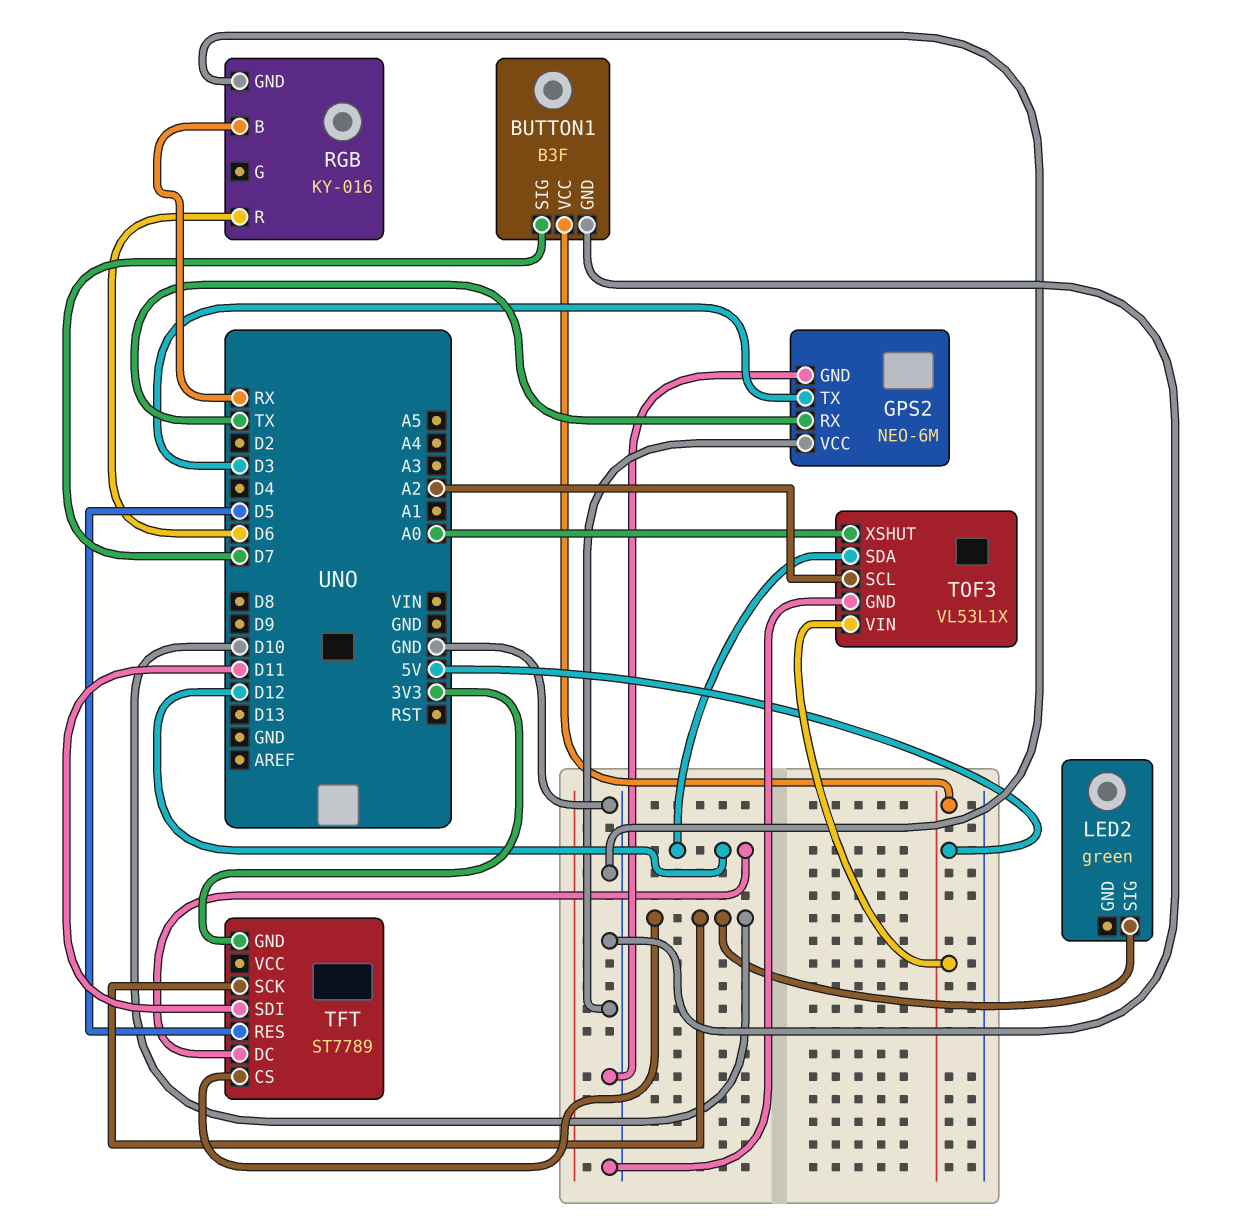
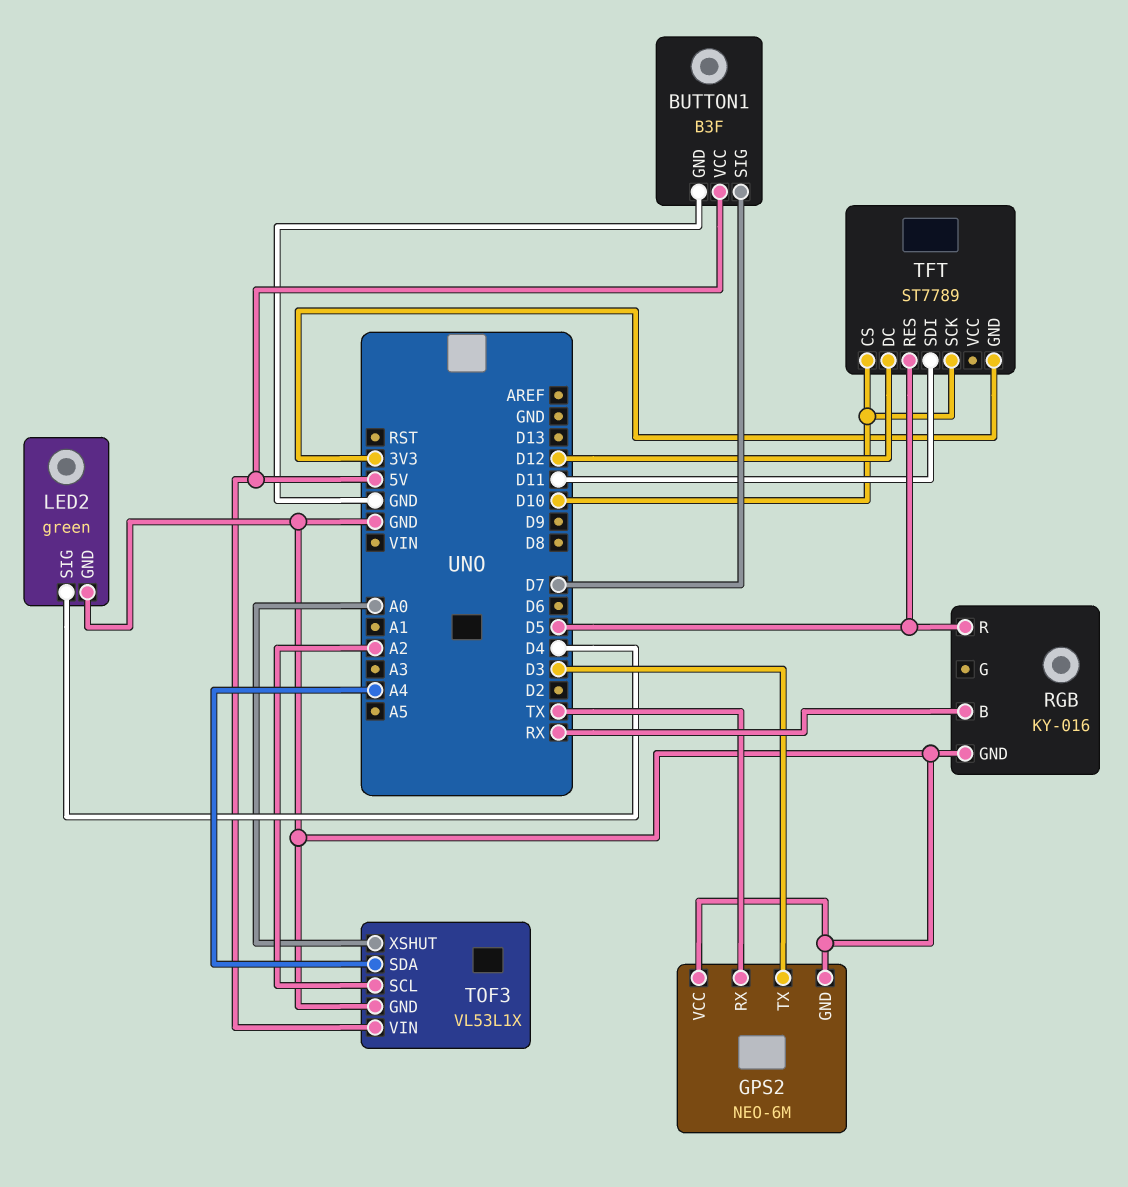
LED2 pin GND: none -> GND
LED2 pin SIG: D10 -> D4
RGB pin R: D6 -> D5
TOF3 pin SDA: D12 -> A4

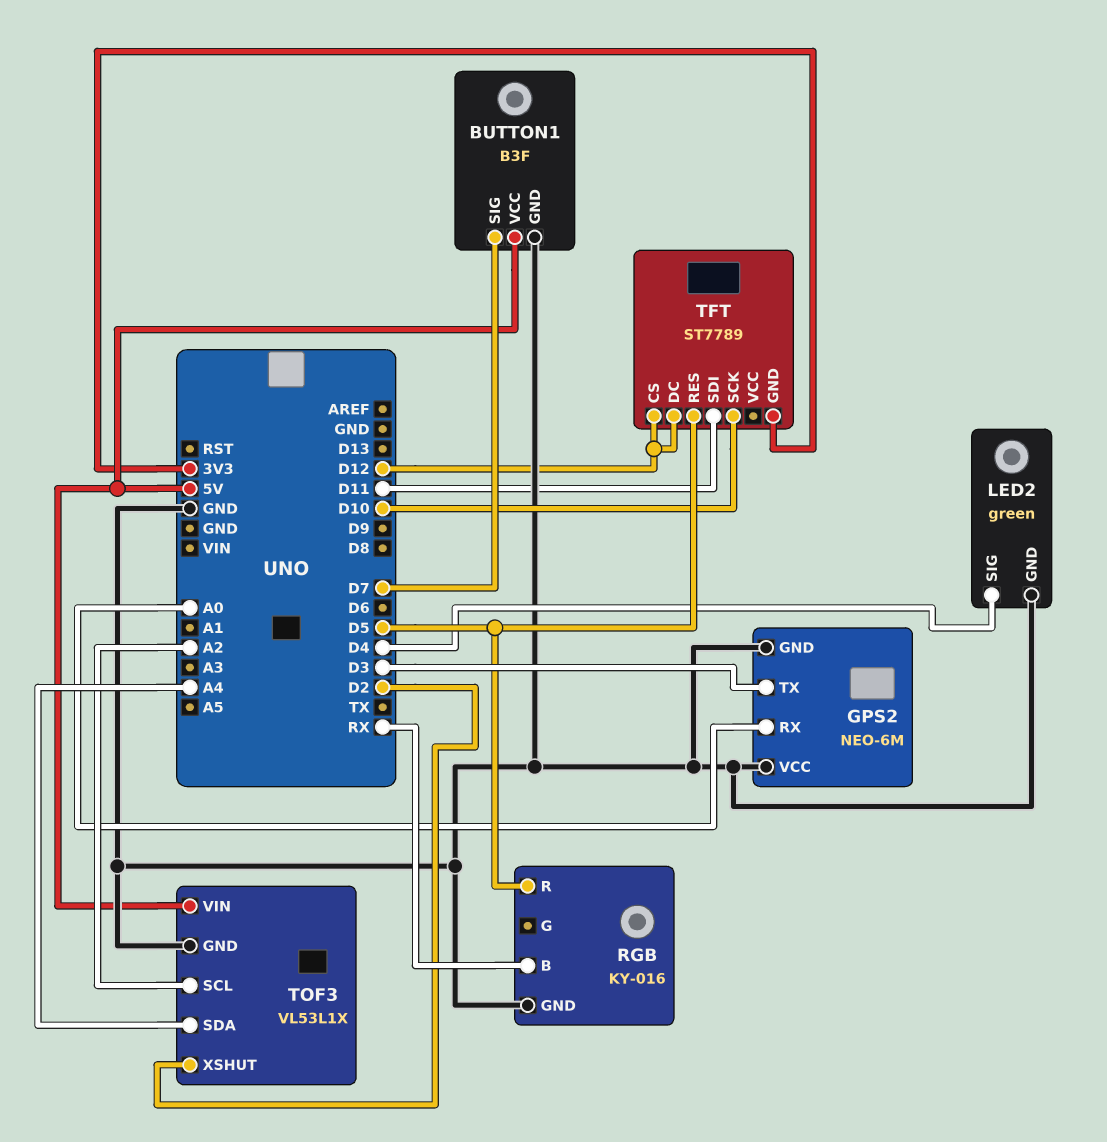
GPS2 pin RX: TX -> A0
TFT pin CS: D10 -> D12
TOF3 pin XSHUT: A0 -> D2

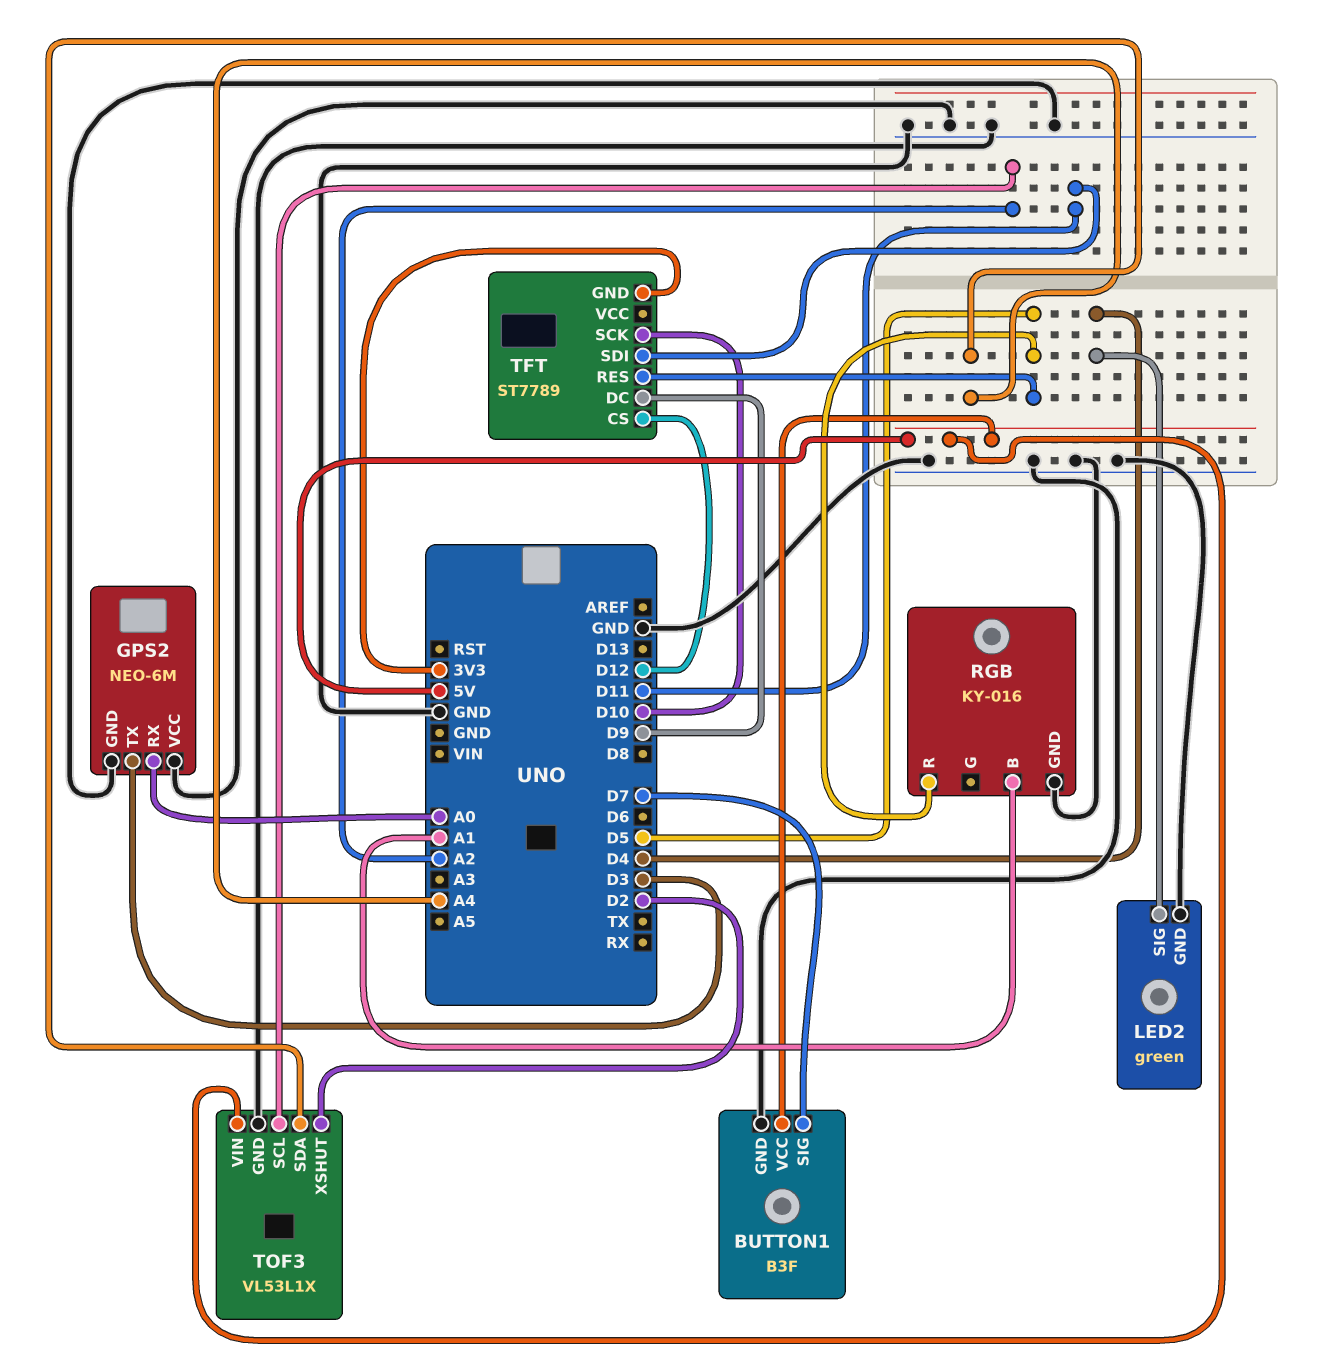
RGB pin B: RX -> A1
TFT pin DC: D12 -> D9

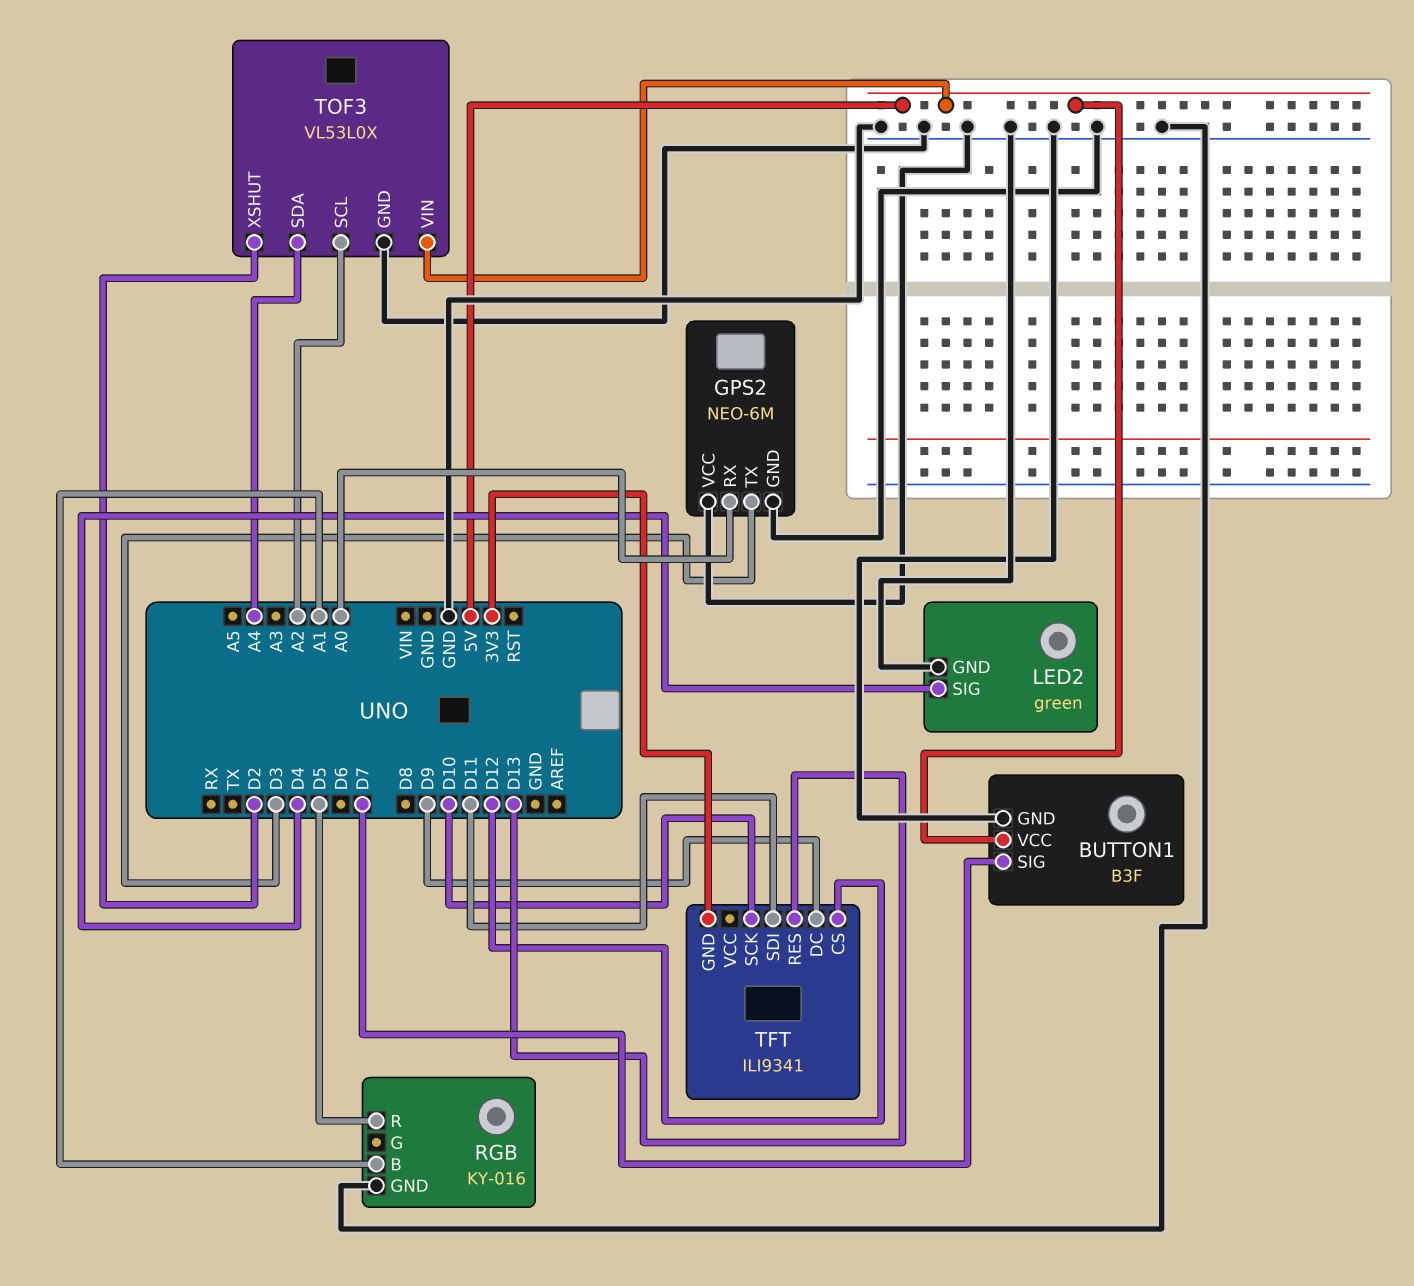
TFT: ST7789 -> ILI9341
TFT pin RES: D5 -> D13
TOF3: VL53L1X -> VL53L0X

